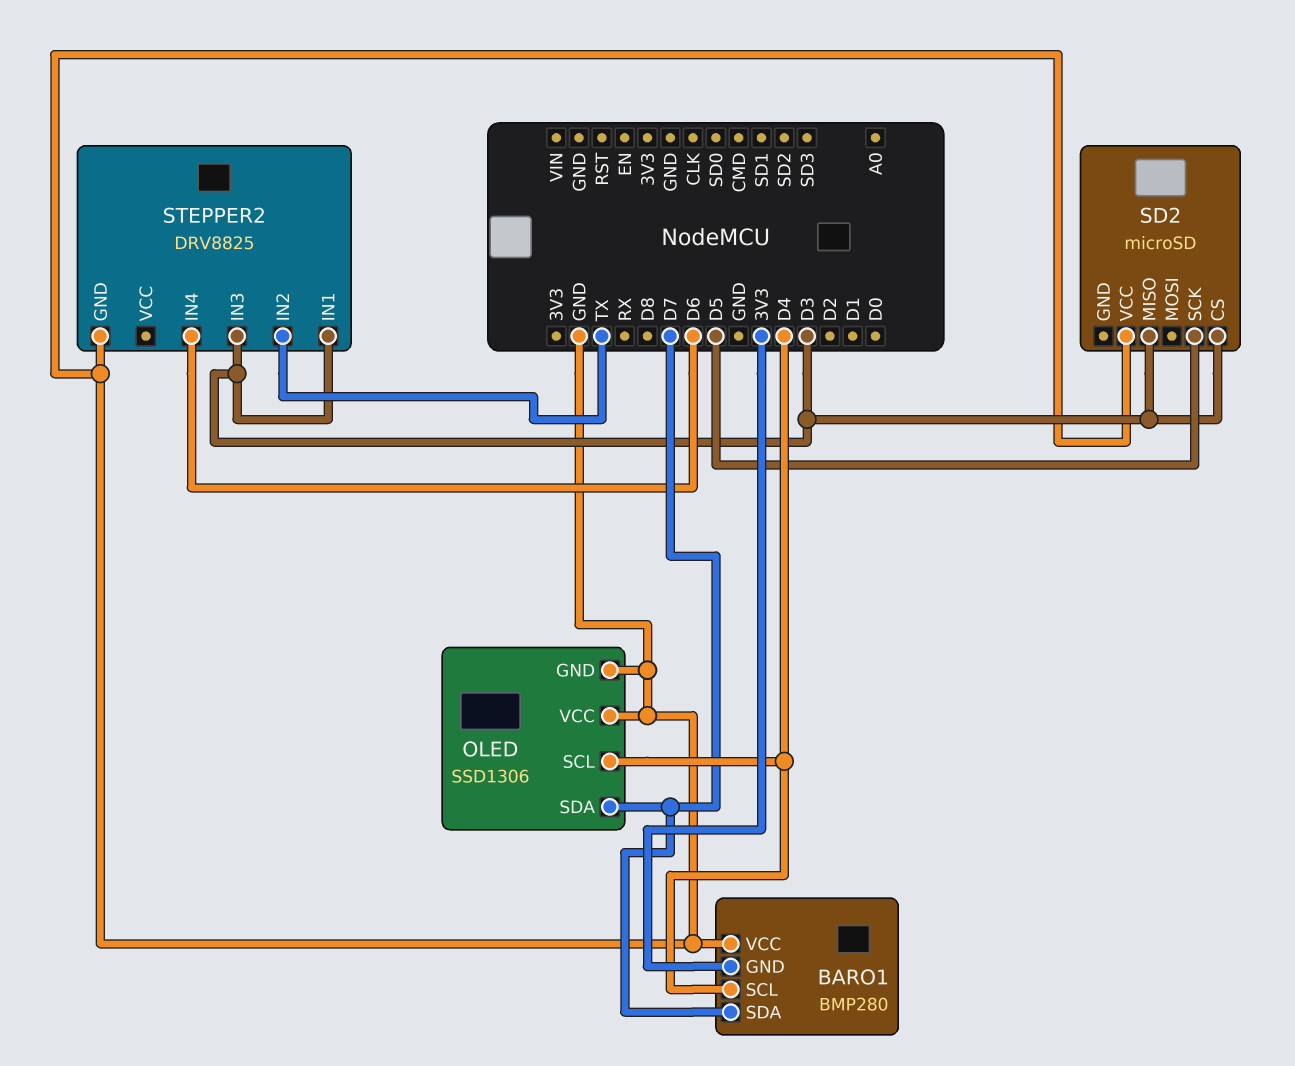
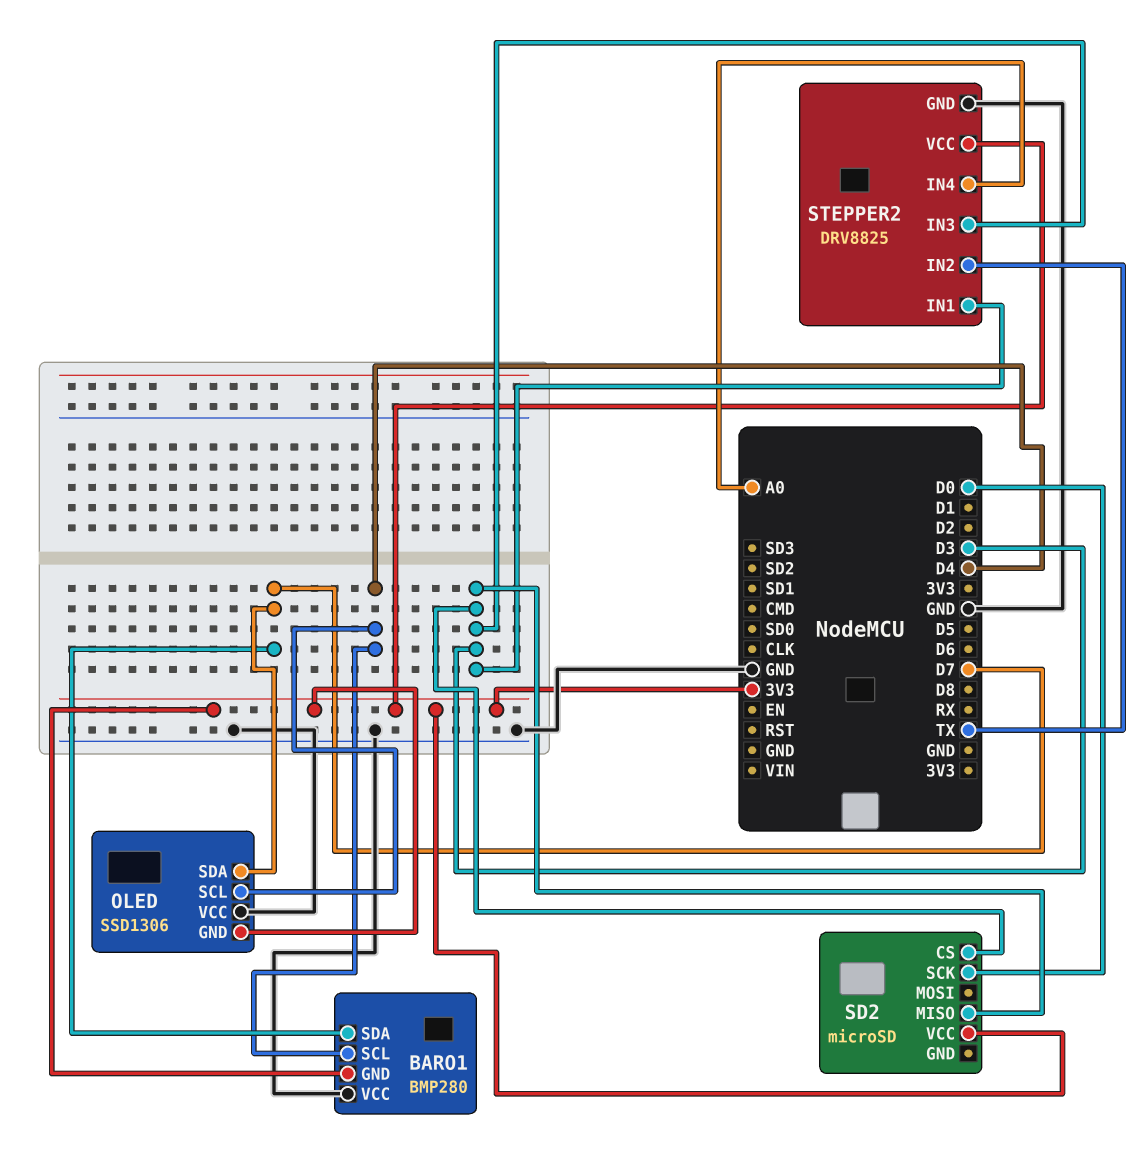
OLED pin GND: GND -> 3V3
SD2 pin SCK: D5 -> D0
SD2 pin VCC: GND -> 3V3
STEPPER2 pin IN4: D6 -> A0
STEPPER2 pin VCC: none -> 3V3

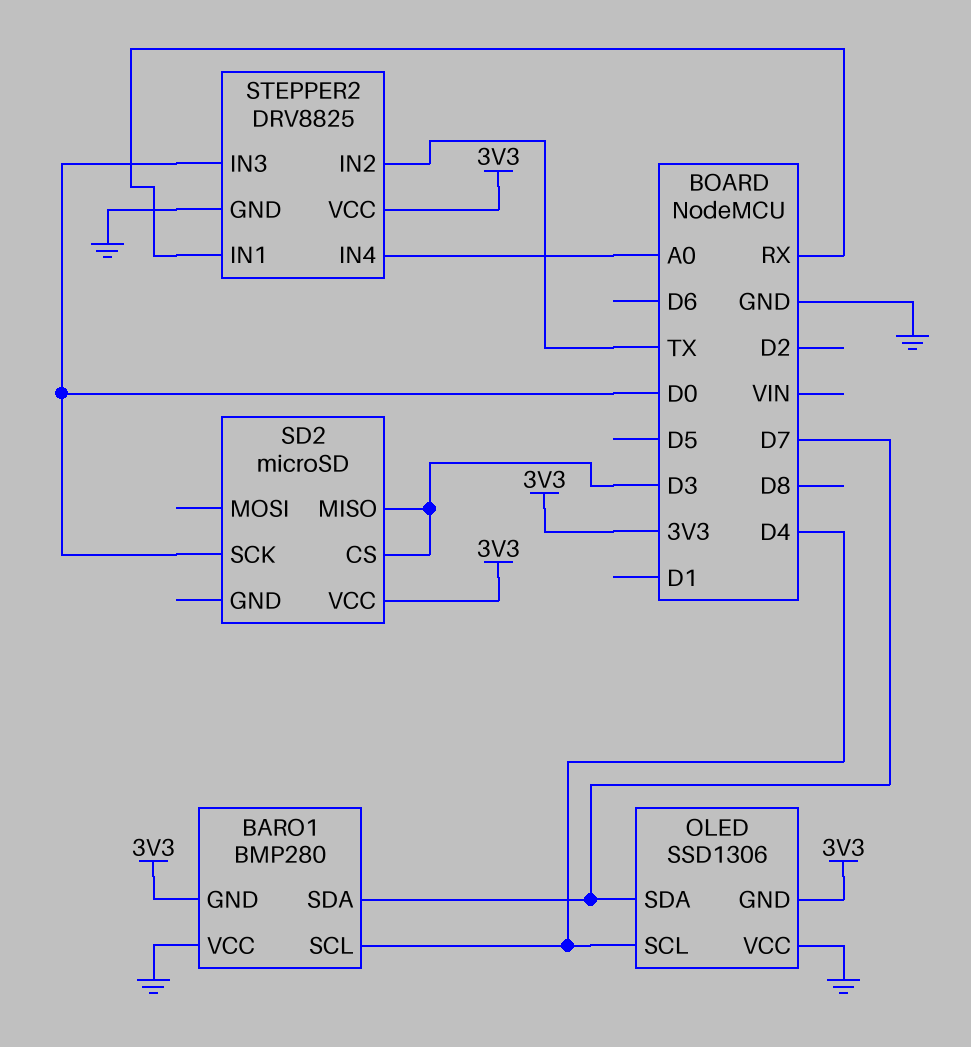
STEPPER2 pin IN1: D3 -> RX
STEPPER2 pin IN3: D3 -> D0

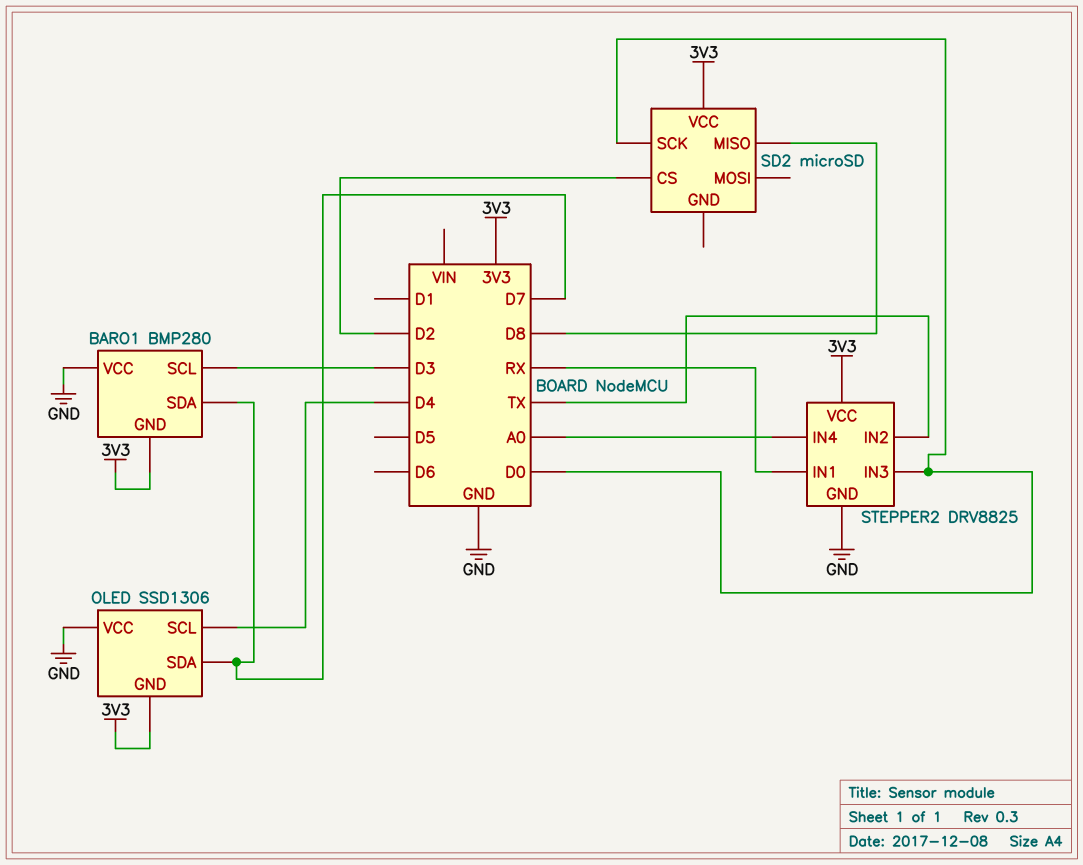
BARO1 pin SCL: D4 -> D3
SD2 pin CS: D3 -> D2
SD2 pin MISO: D3 -> D8

